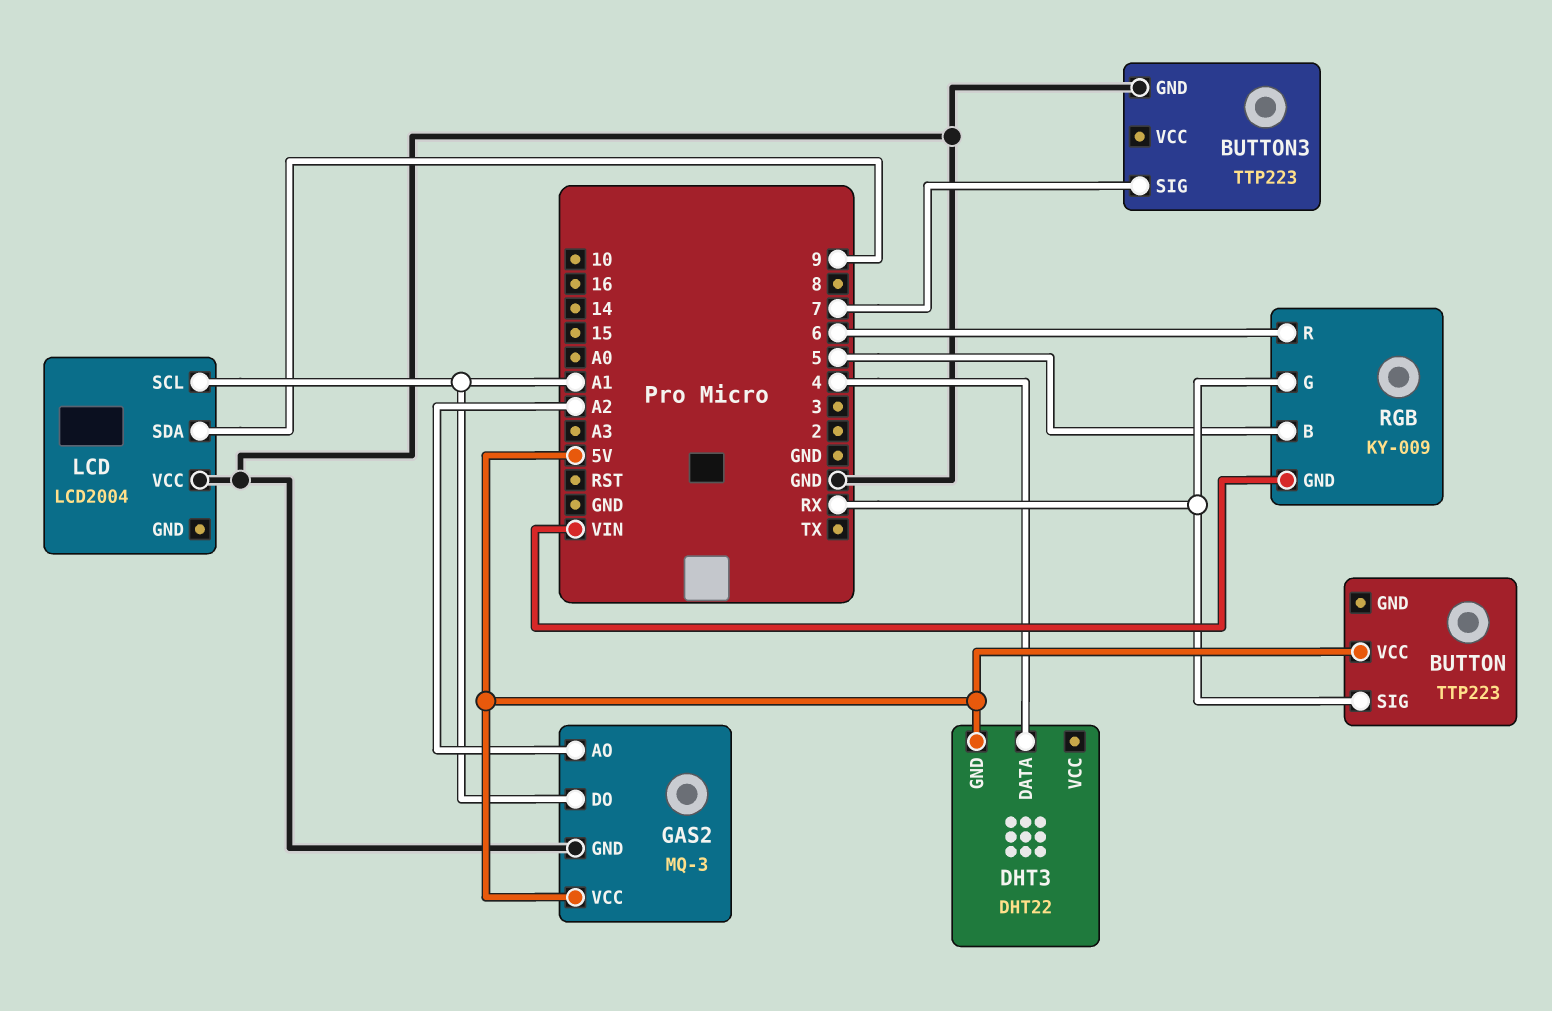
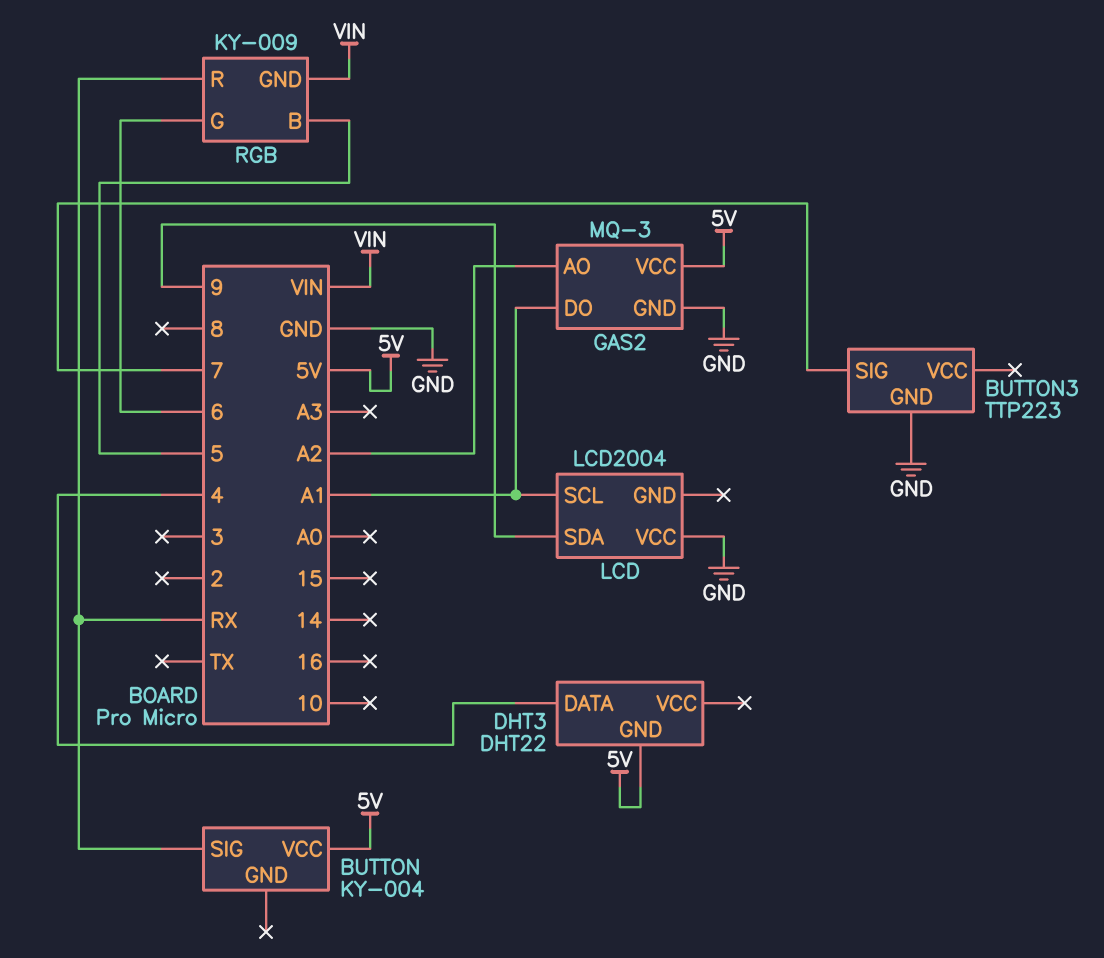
BUTTON: TTP223 -> KY-004
RGB pin G: RX -> 6
RGB pin R: 6 -> RX

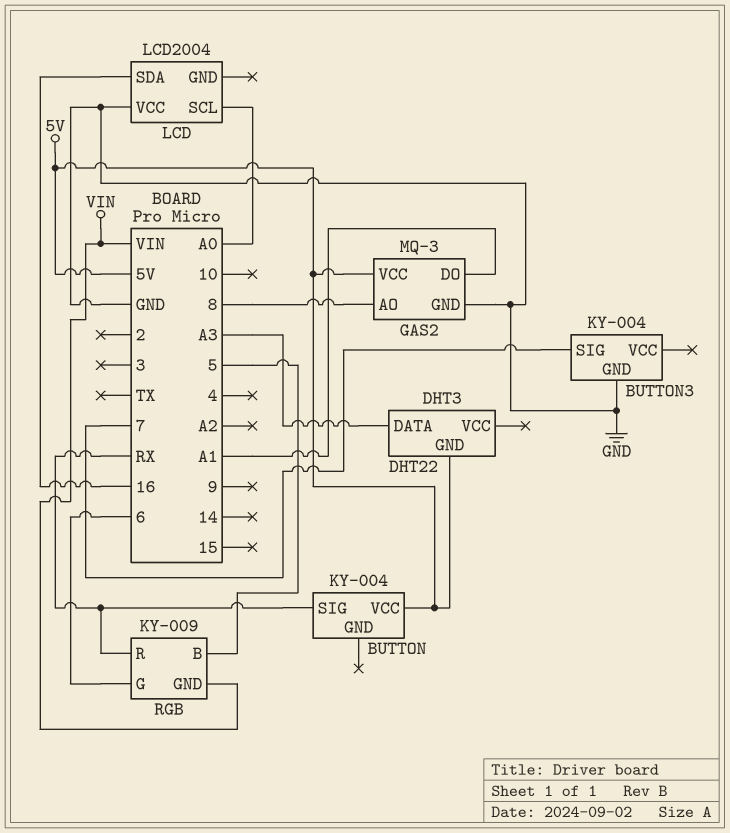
BUTTON3: TTP223 -> KY-004
DHT3 pin DATA: 4 -> A3
GAS2 pin AO: A2 -> 8
LCD pin SCL: A1 -> A0
LCD pin SDA: 9 -> 16

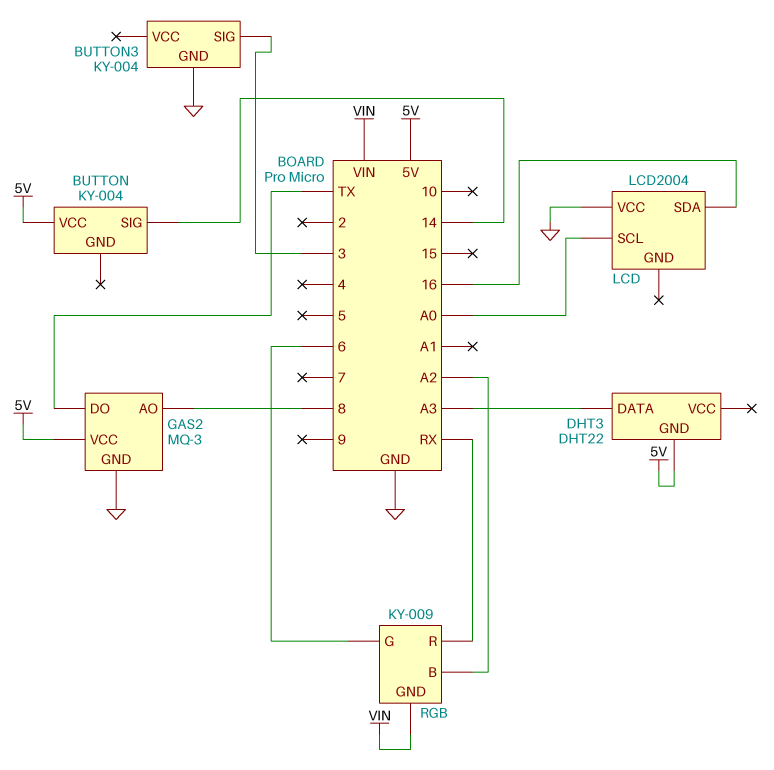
BUTTON pin SIG: RX -> 14
BUTTON3 pin SIG: 7 -> 3
GAS2 pin DO: A1 -> TX
RGB pin B: 5 -> A2

